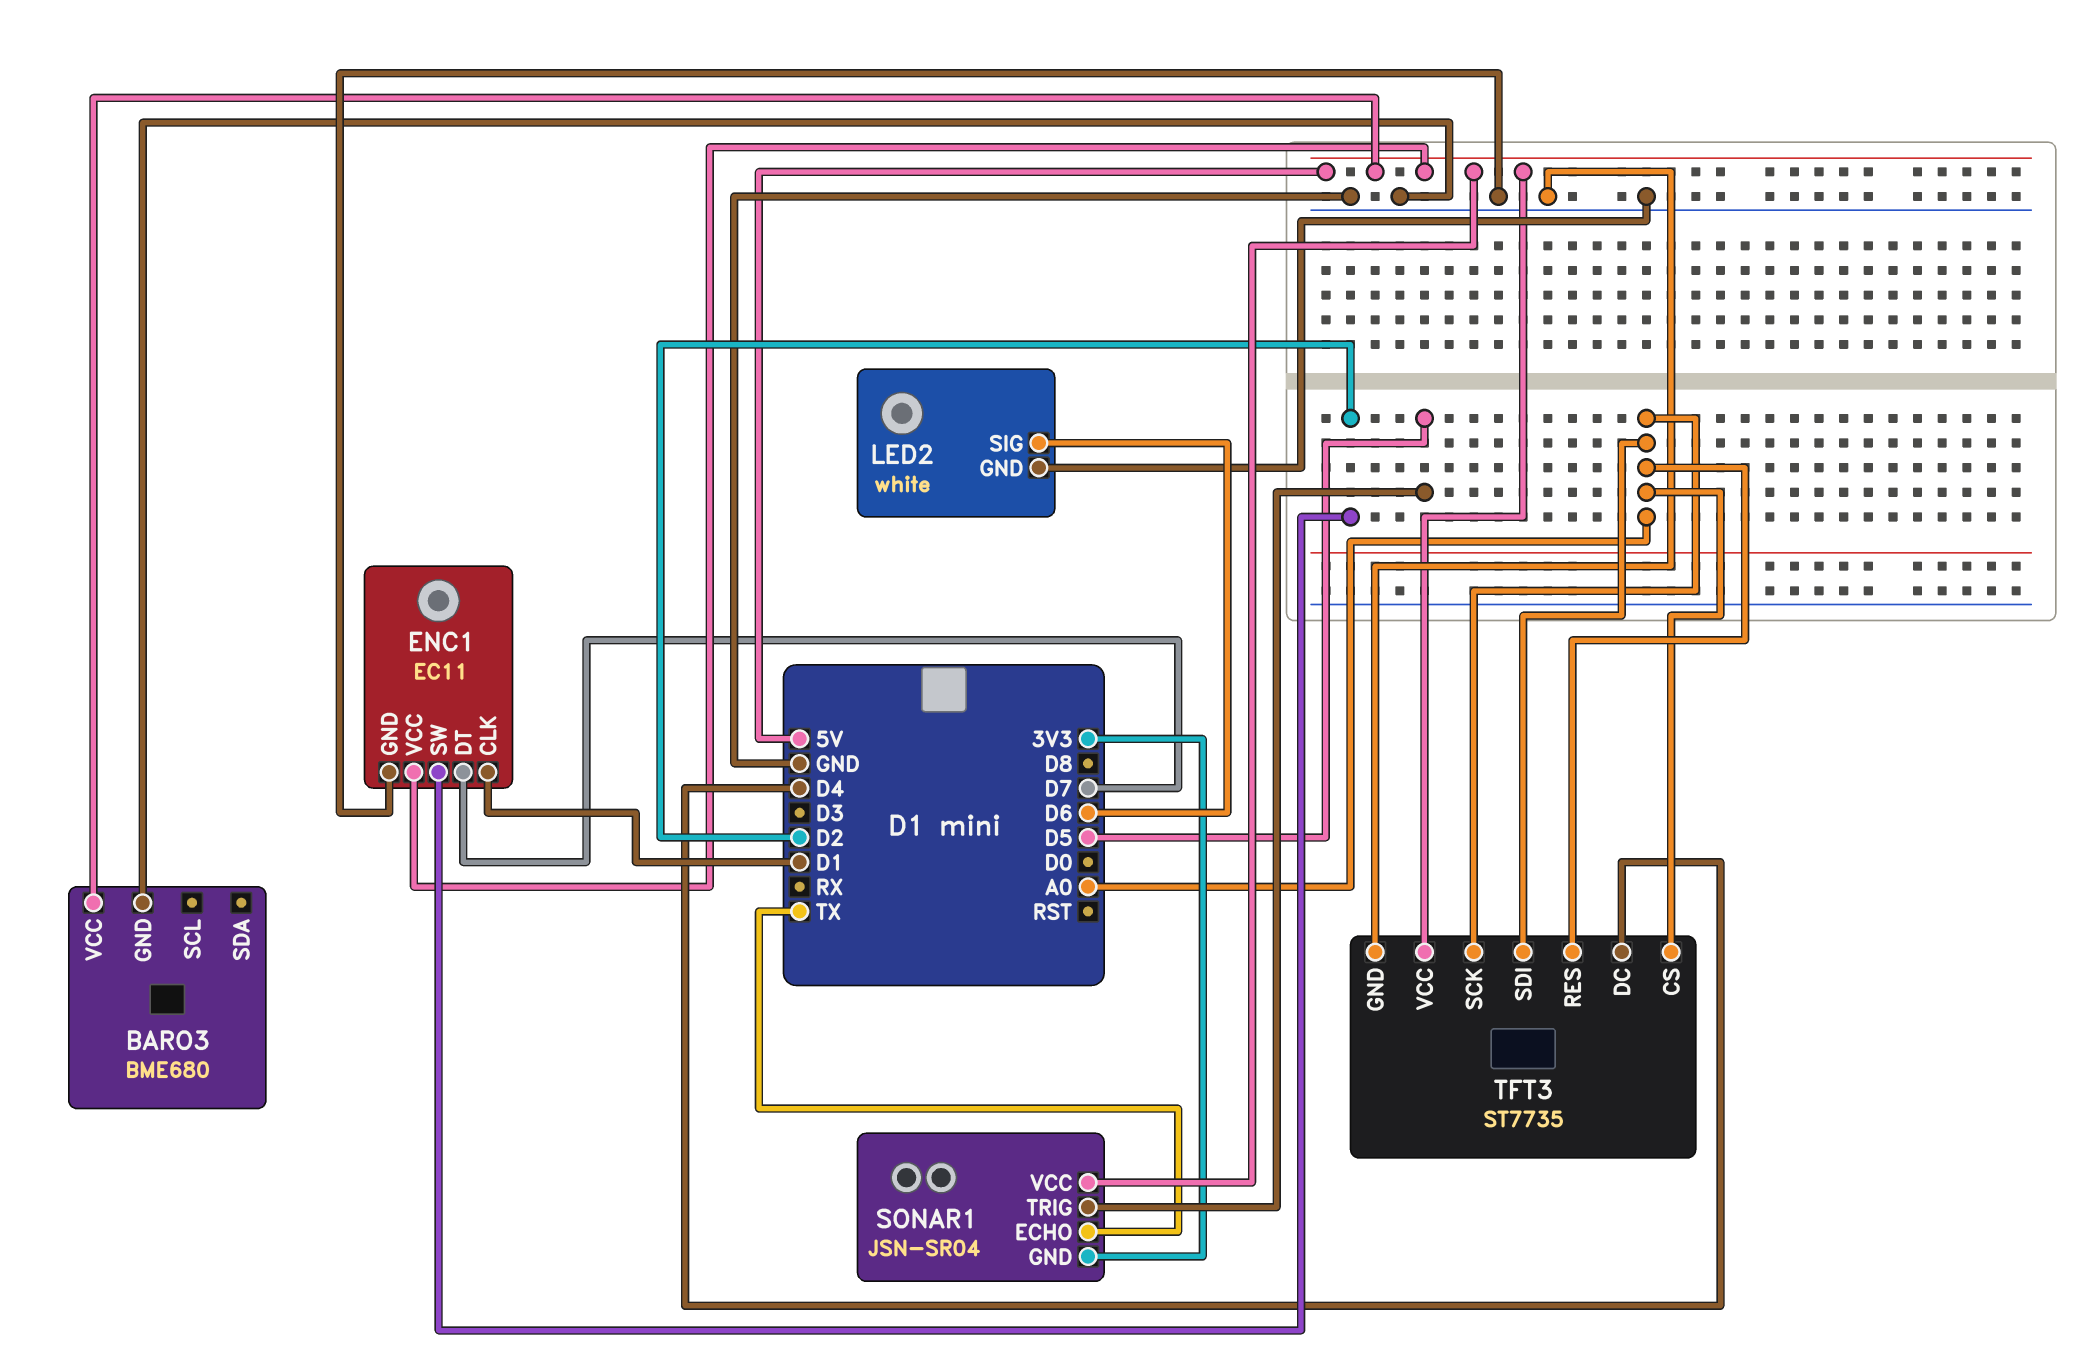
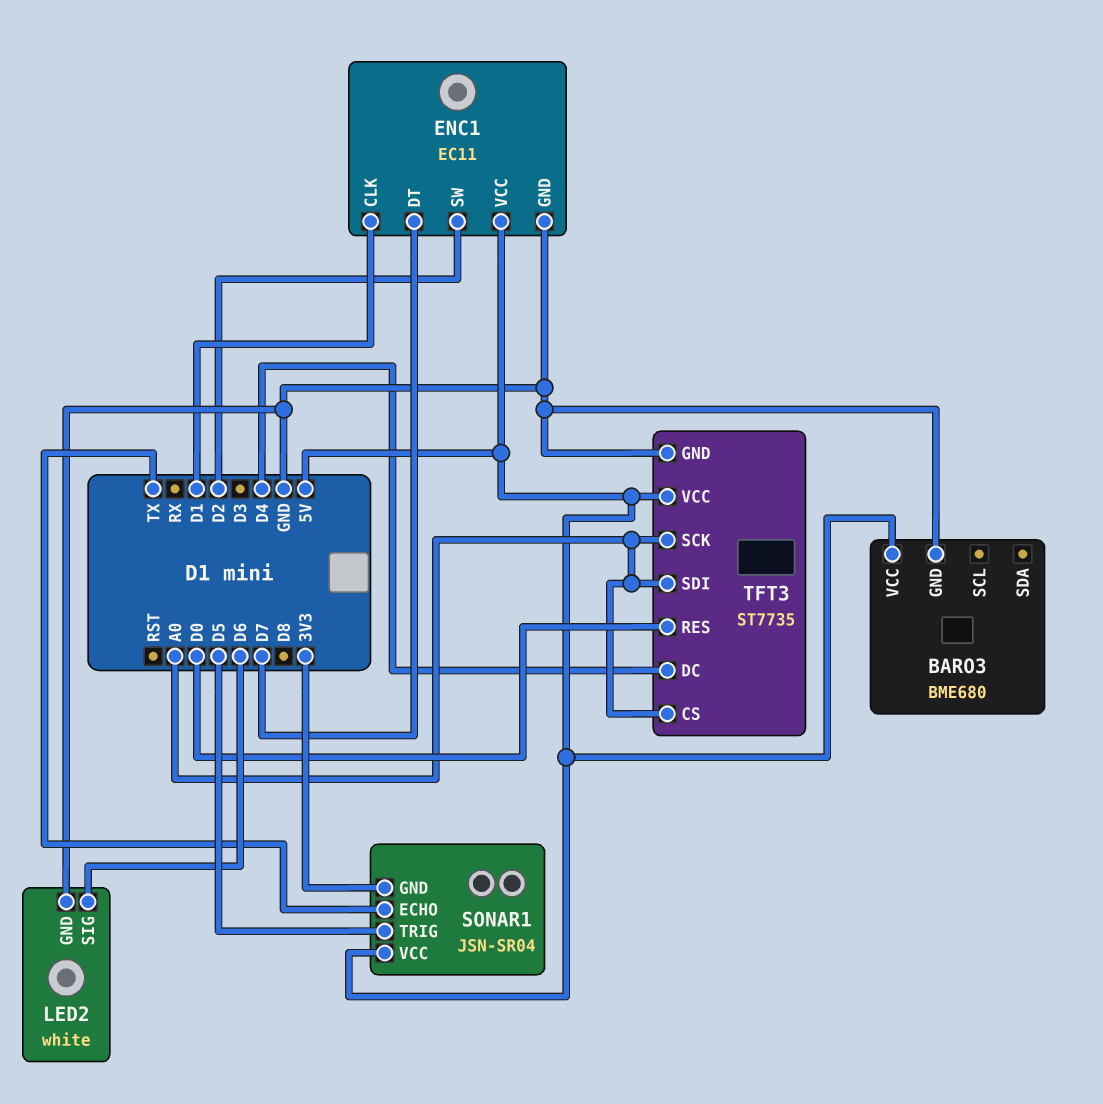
TFT3 pin RES: A0 -> D0

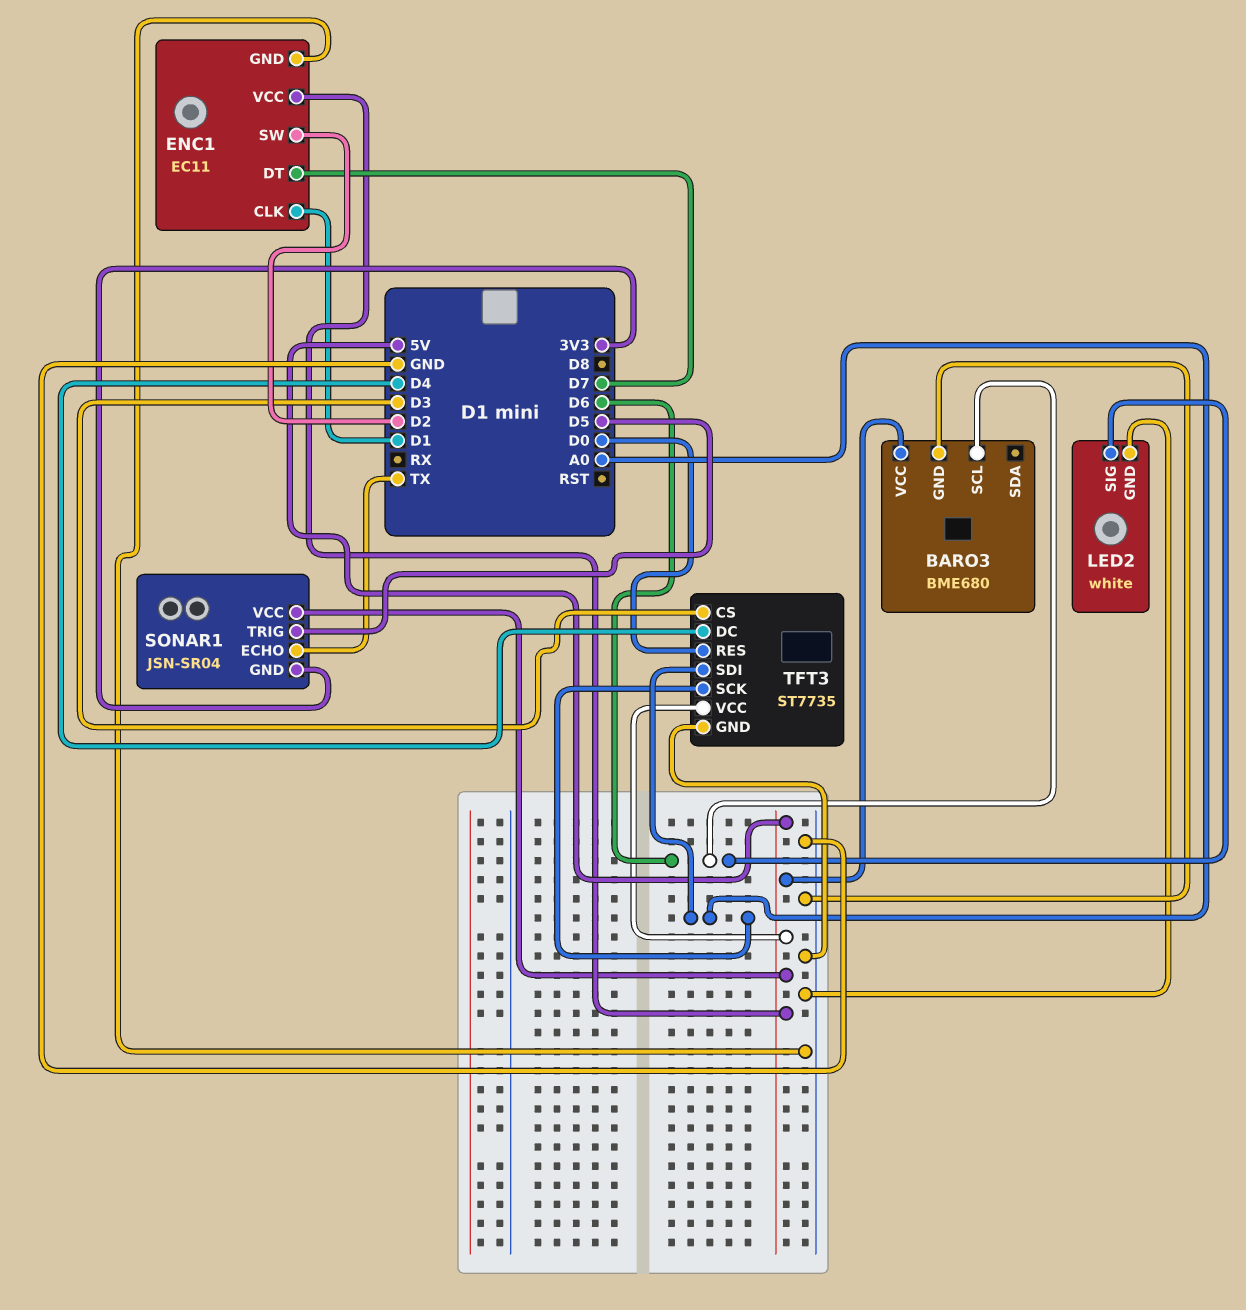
BARO3 pin SCL: none -> D6
TFT3 pin CS: A0 -> D3

